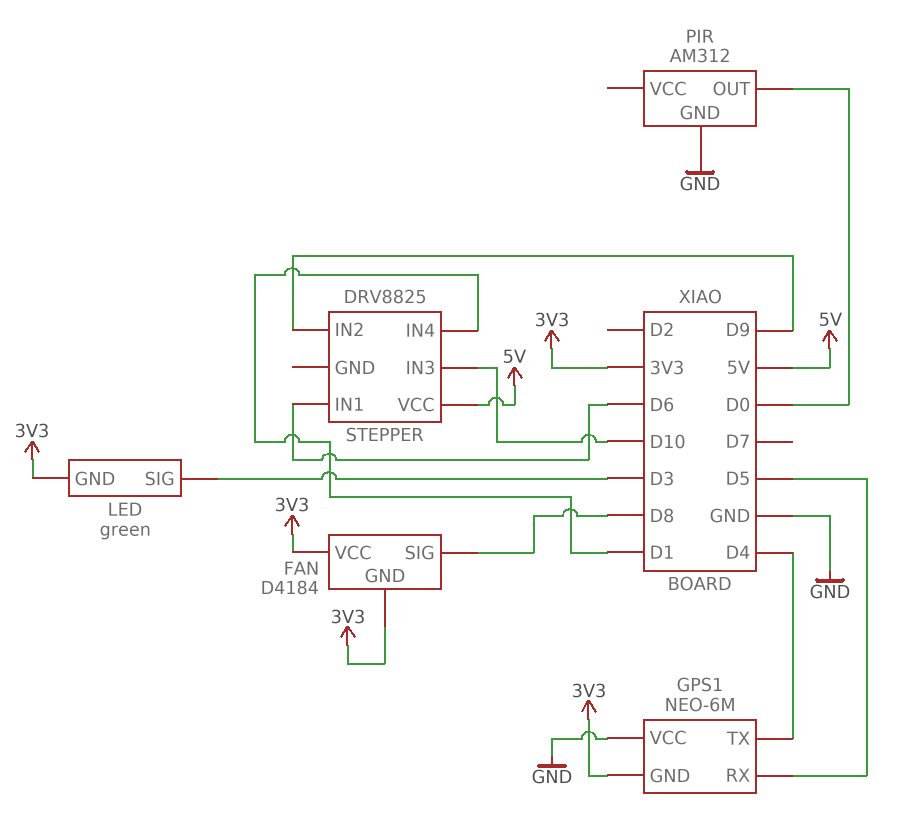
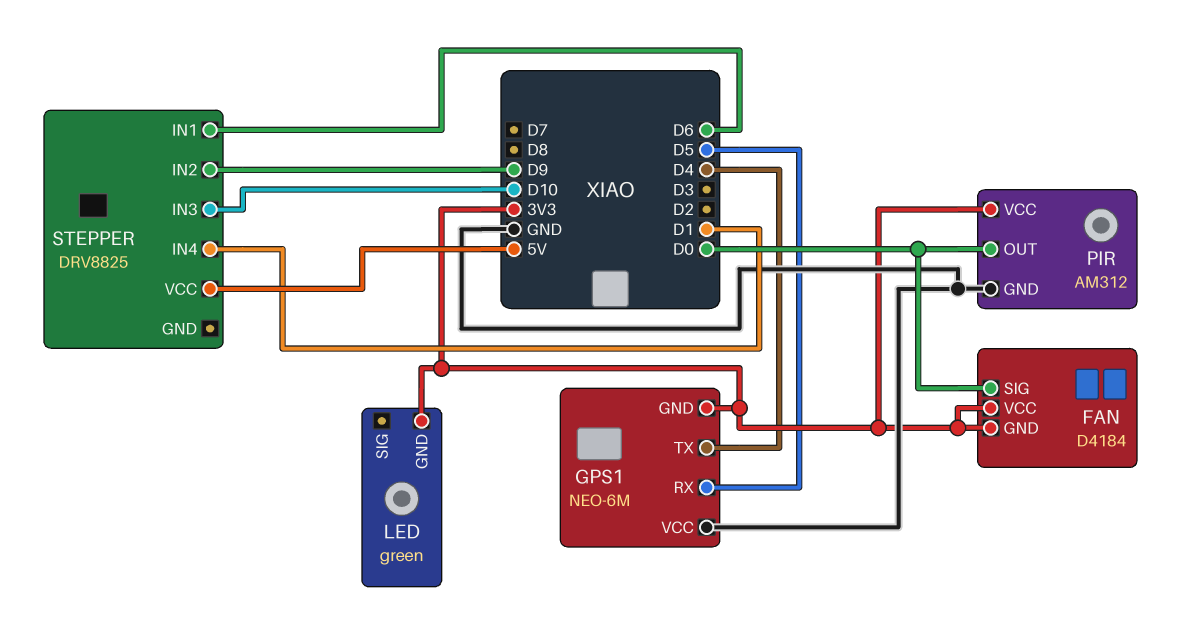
FAN pin SIG: D8 -> D0
LED pin SIG: D3 -> none
PIR pin VCC: none -> 3V3

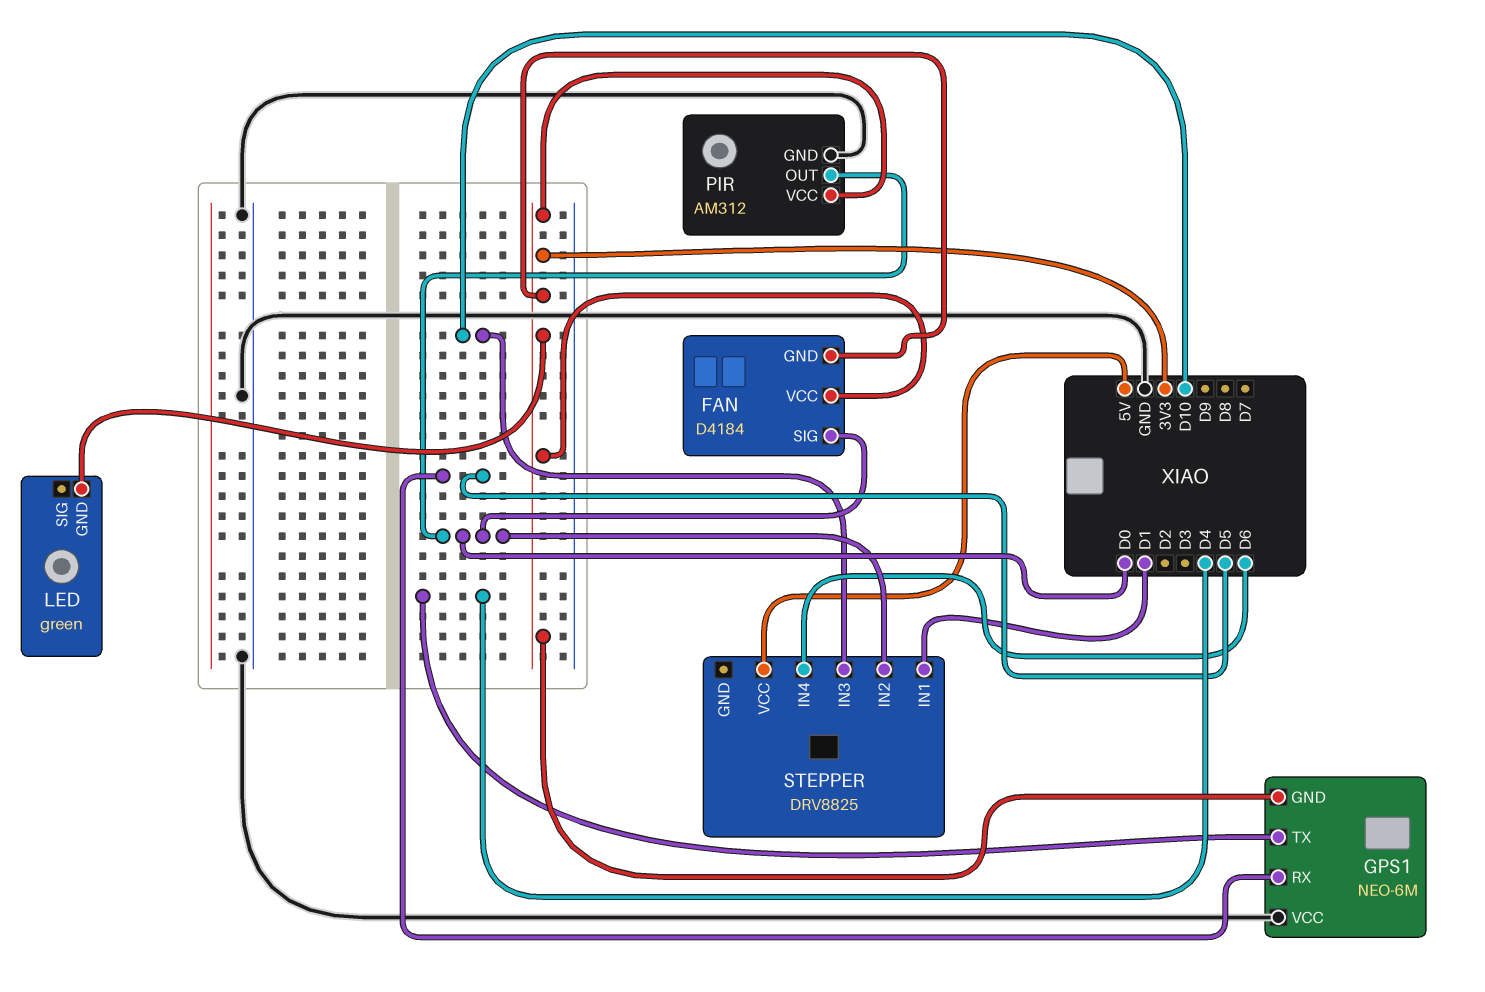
STEPPER pin IN1: D6 -> D1
STEPPER pin IN2: D9 -> D0
STEPPER pin IN4: D1 -> D6

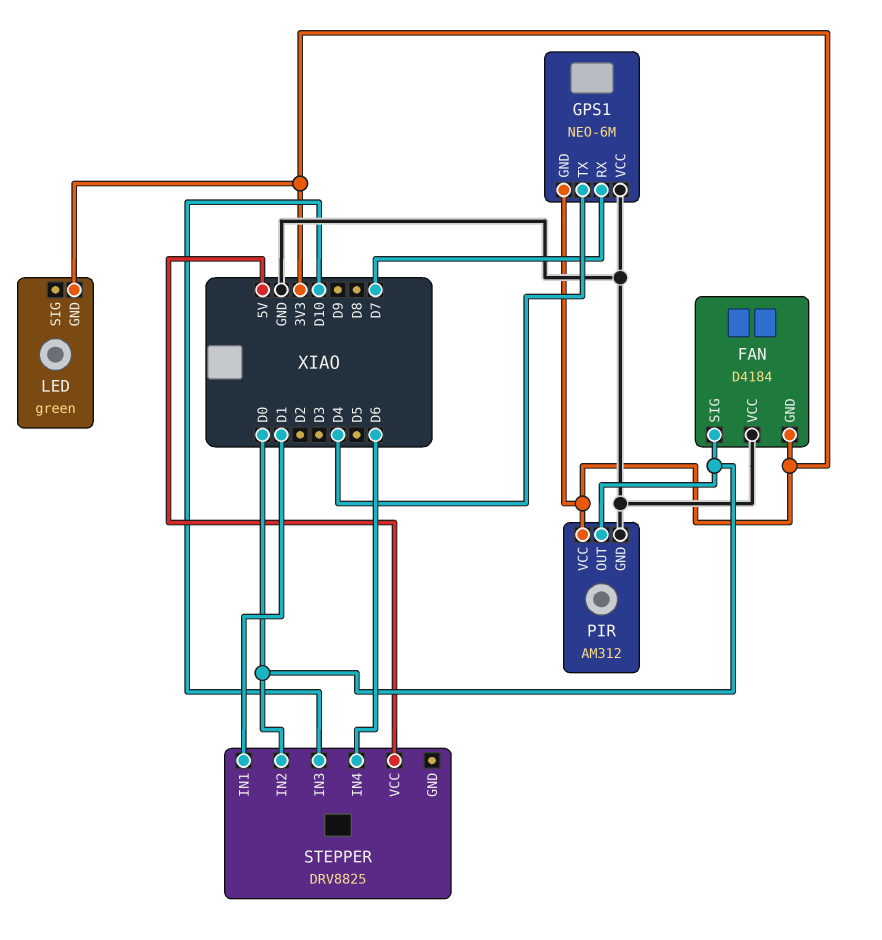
FAN pin VCC: 3V3 -> GND
GPS1 pin RX: D5 -> D7

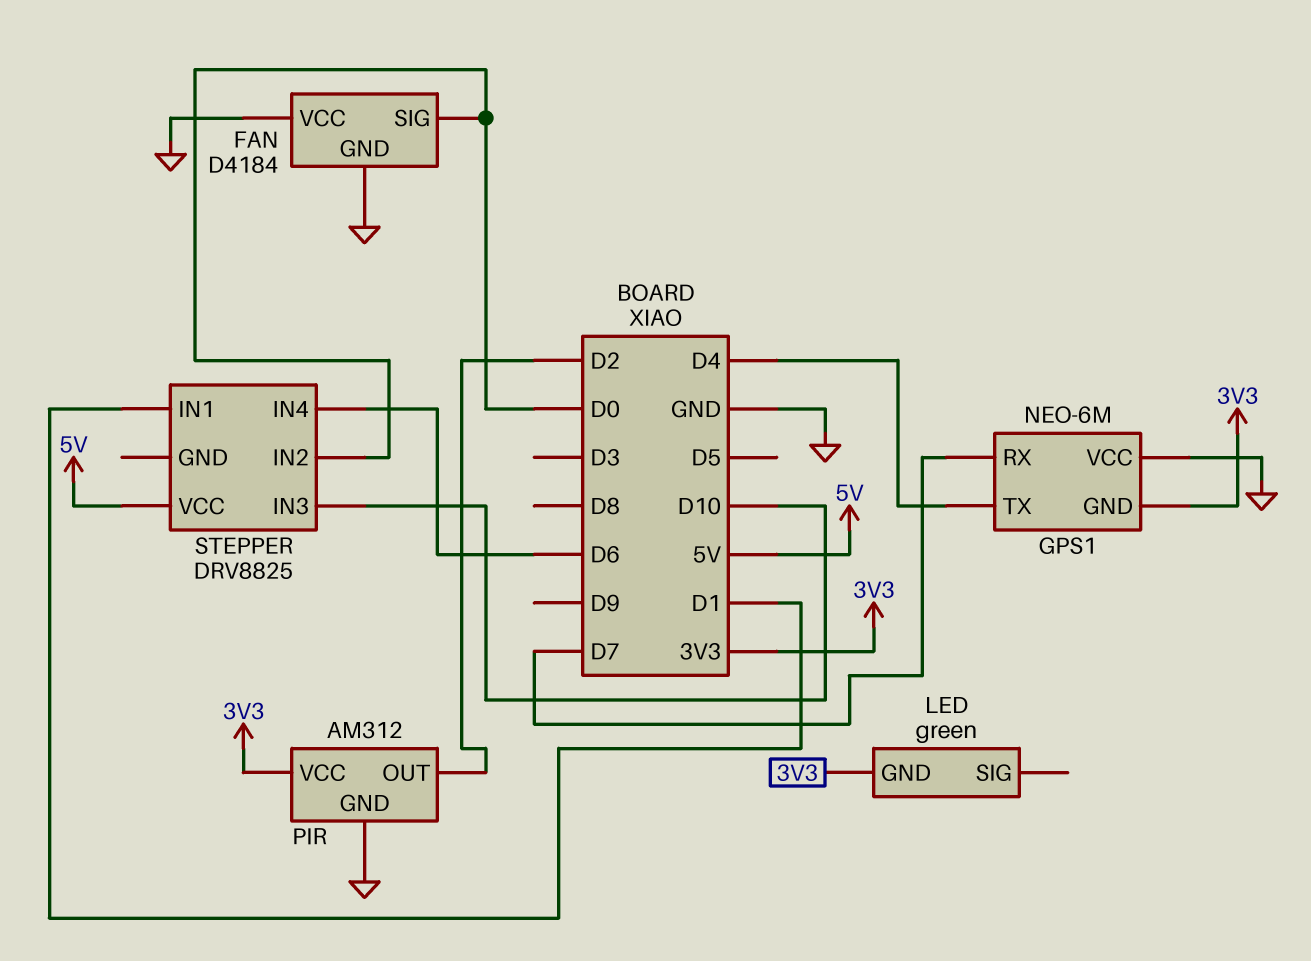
FAN pin GND: 3V3 -> GND
PIR pin OUT: D0 -> D2

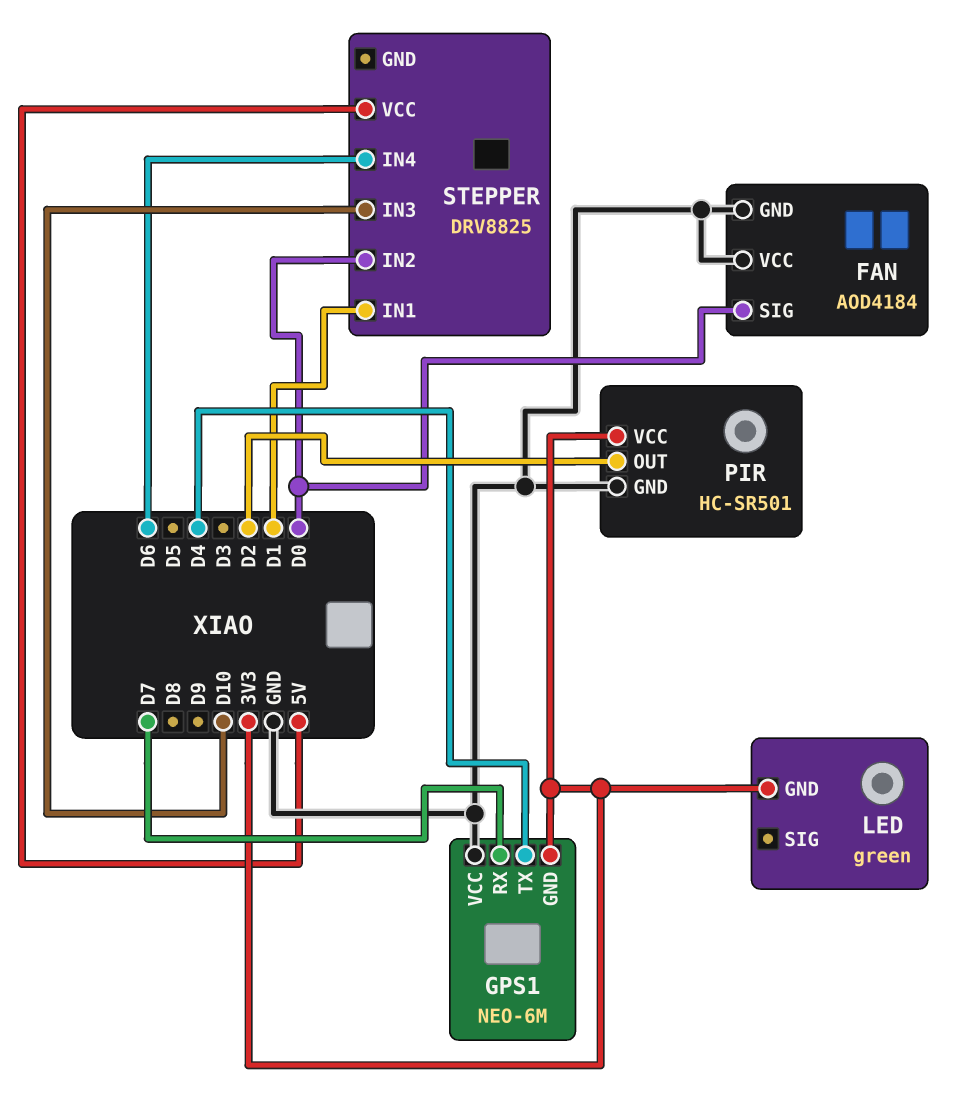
FAN: D4184 -> AOD4184
PIR: AM312 -> HC-SR501

